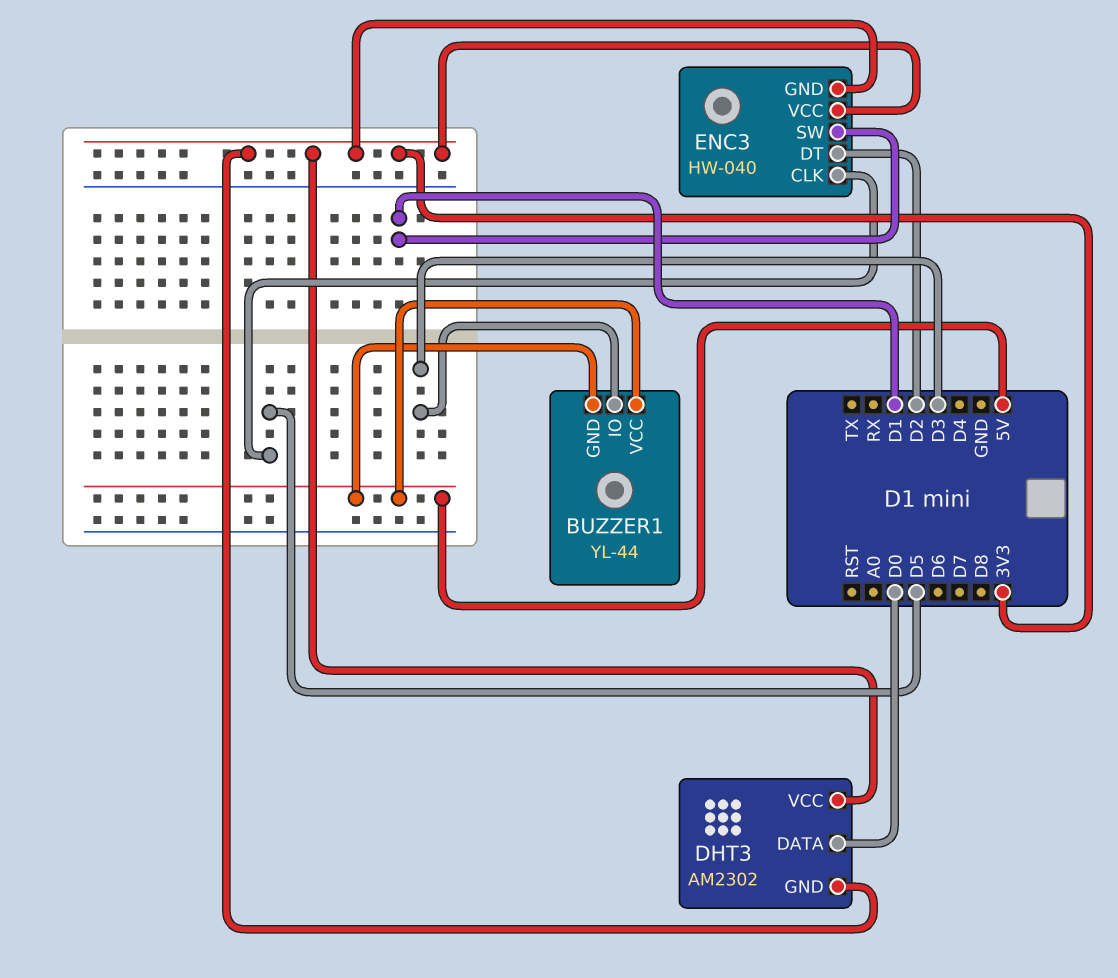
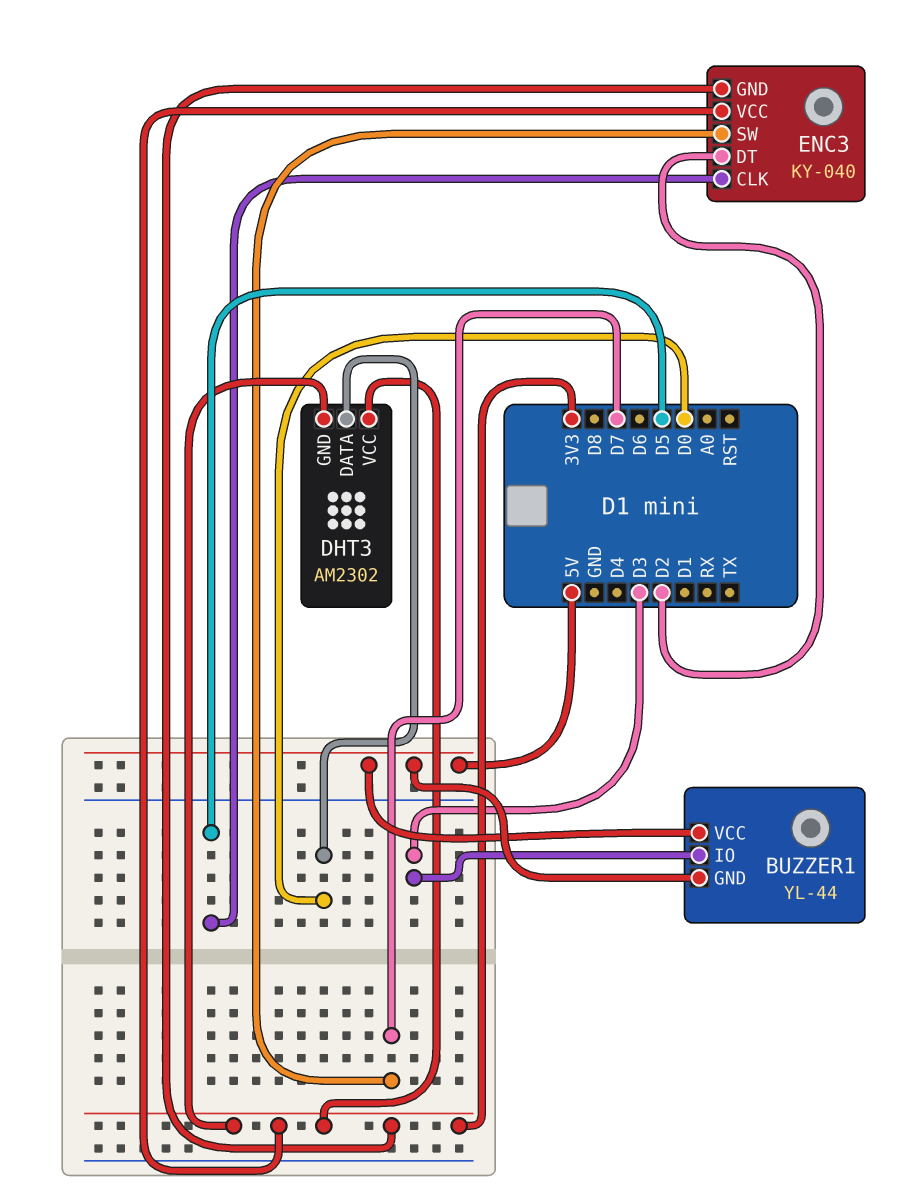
ENC3: HW-040 -> KY-040
ENC3 pin SW: D1 -> D7

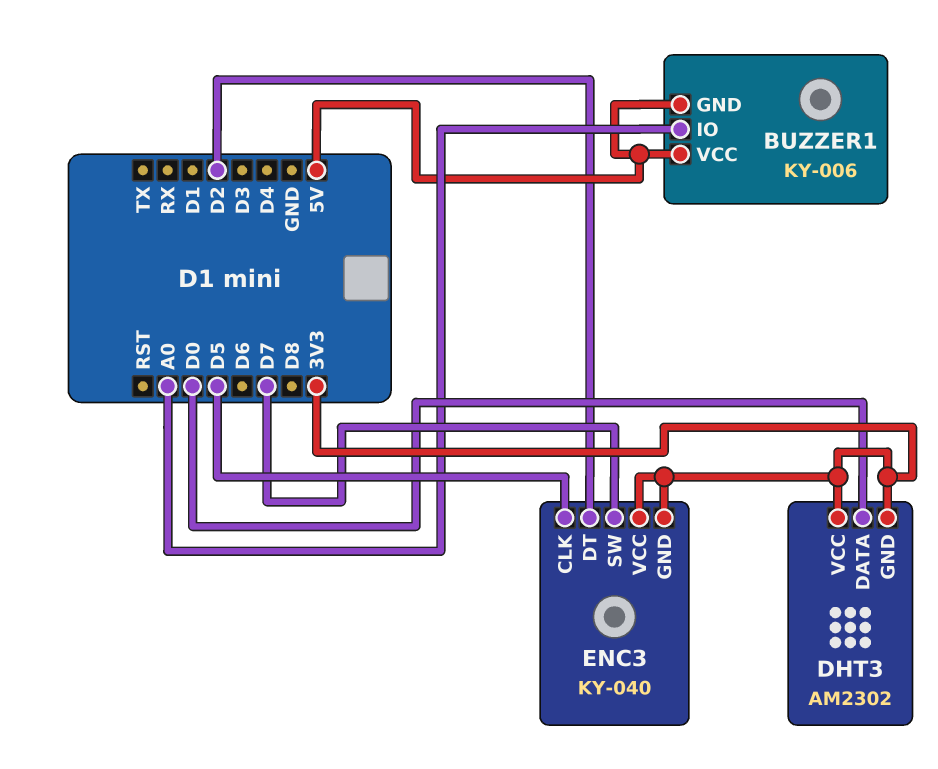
BUZZER1: YL-44 -> KY-006
BUZZER1 pin IO: D3 -> A0

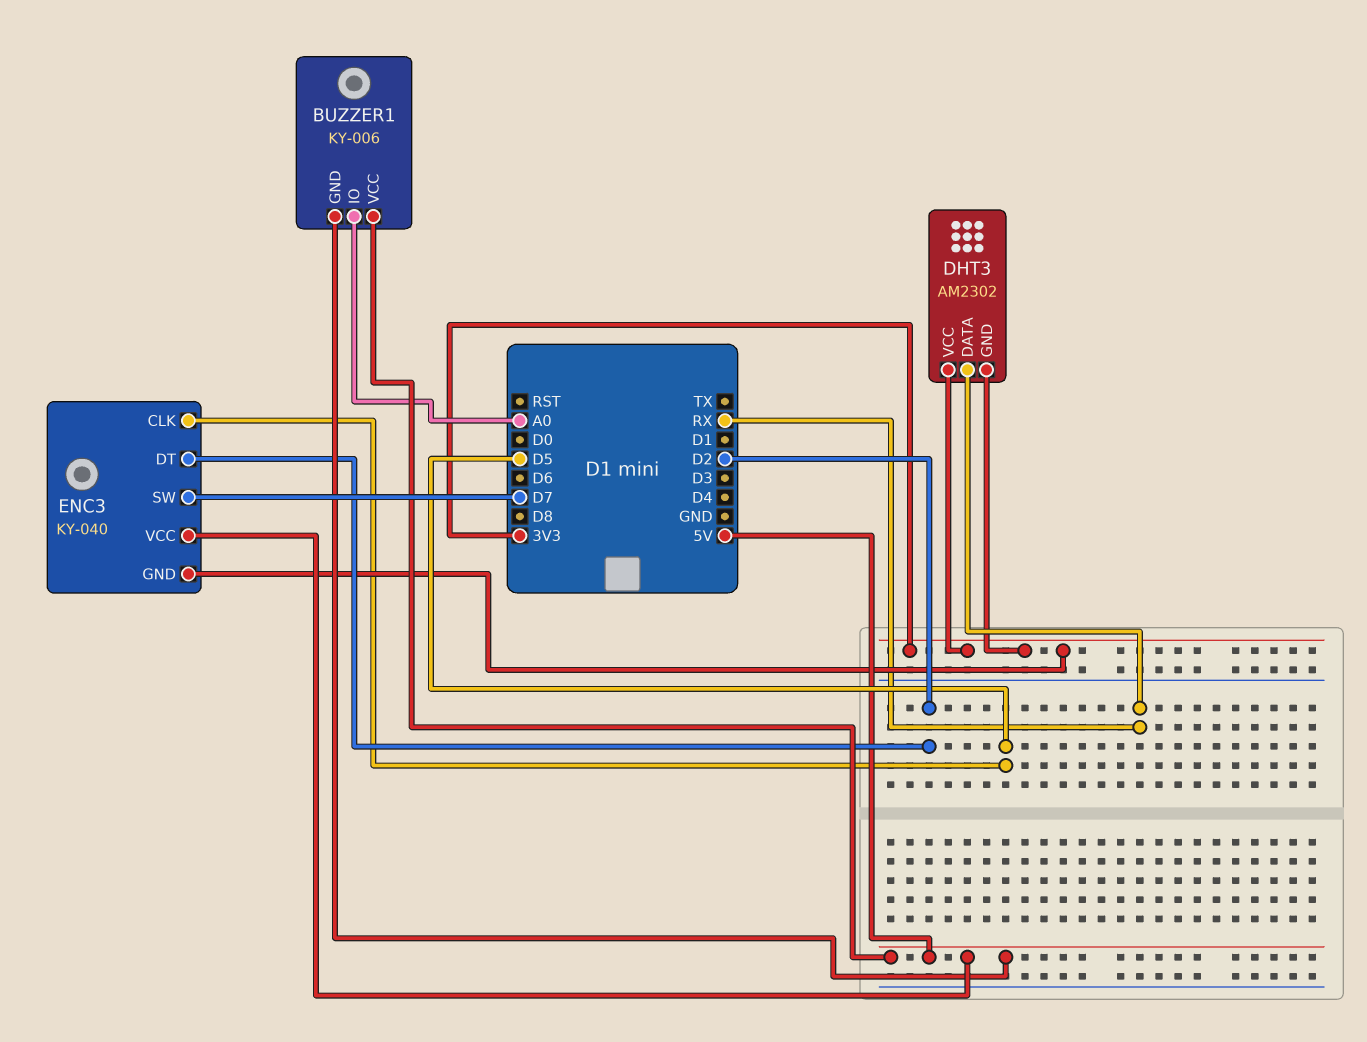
DHT3 pin DATA: D0 -> RX
ENC3 pin VCC: 3V3 -> 5V

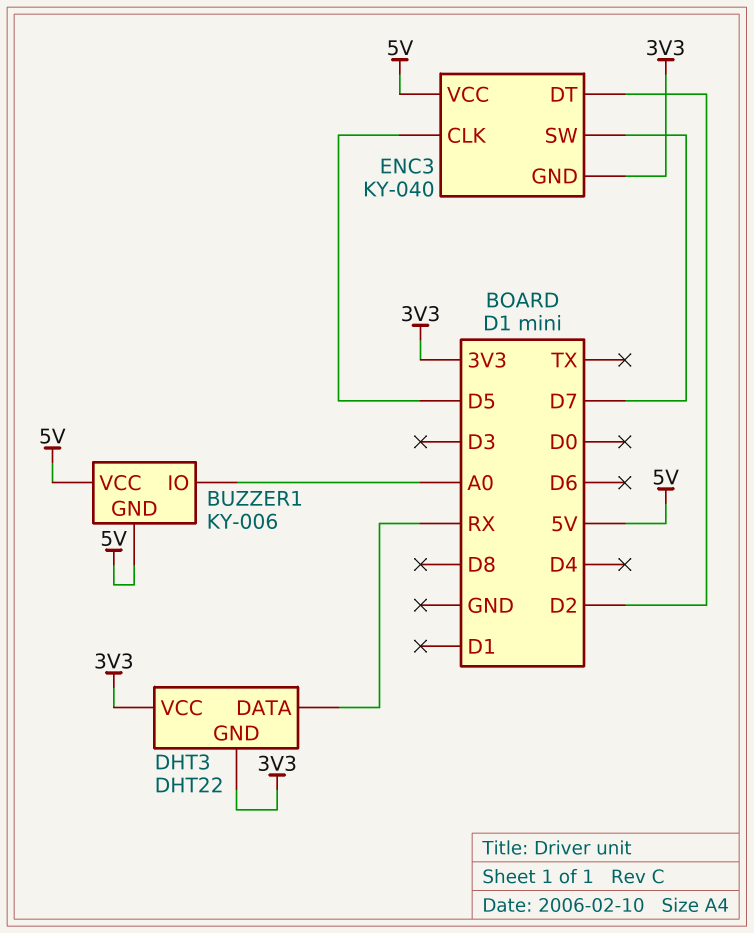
DHT3: AM2302 -> DHT22

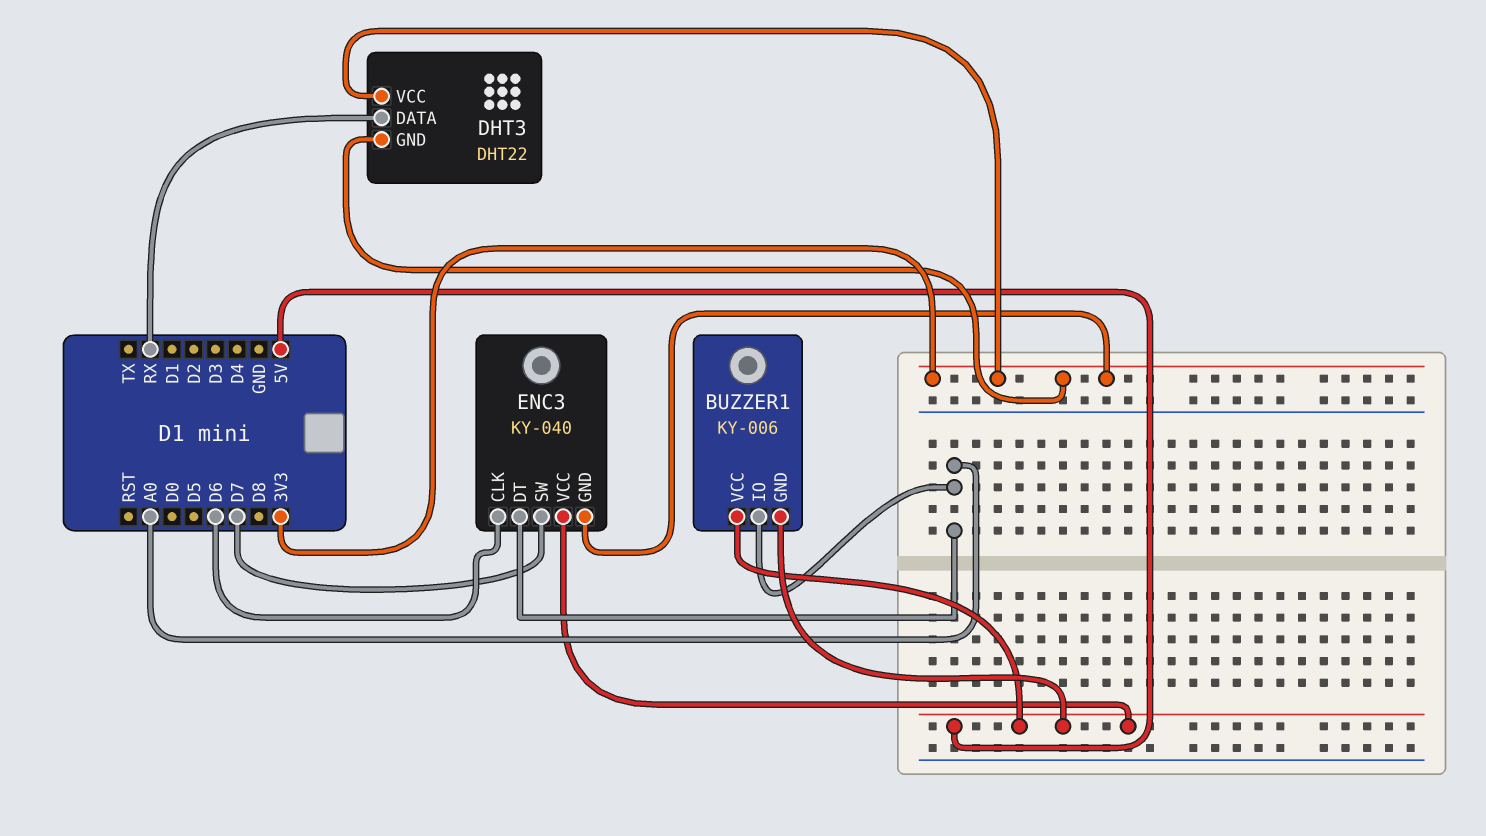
ENC3 pin CLK: D5 -> D6
ENC3 pin DT: D2 -> A0

